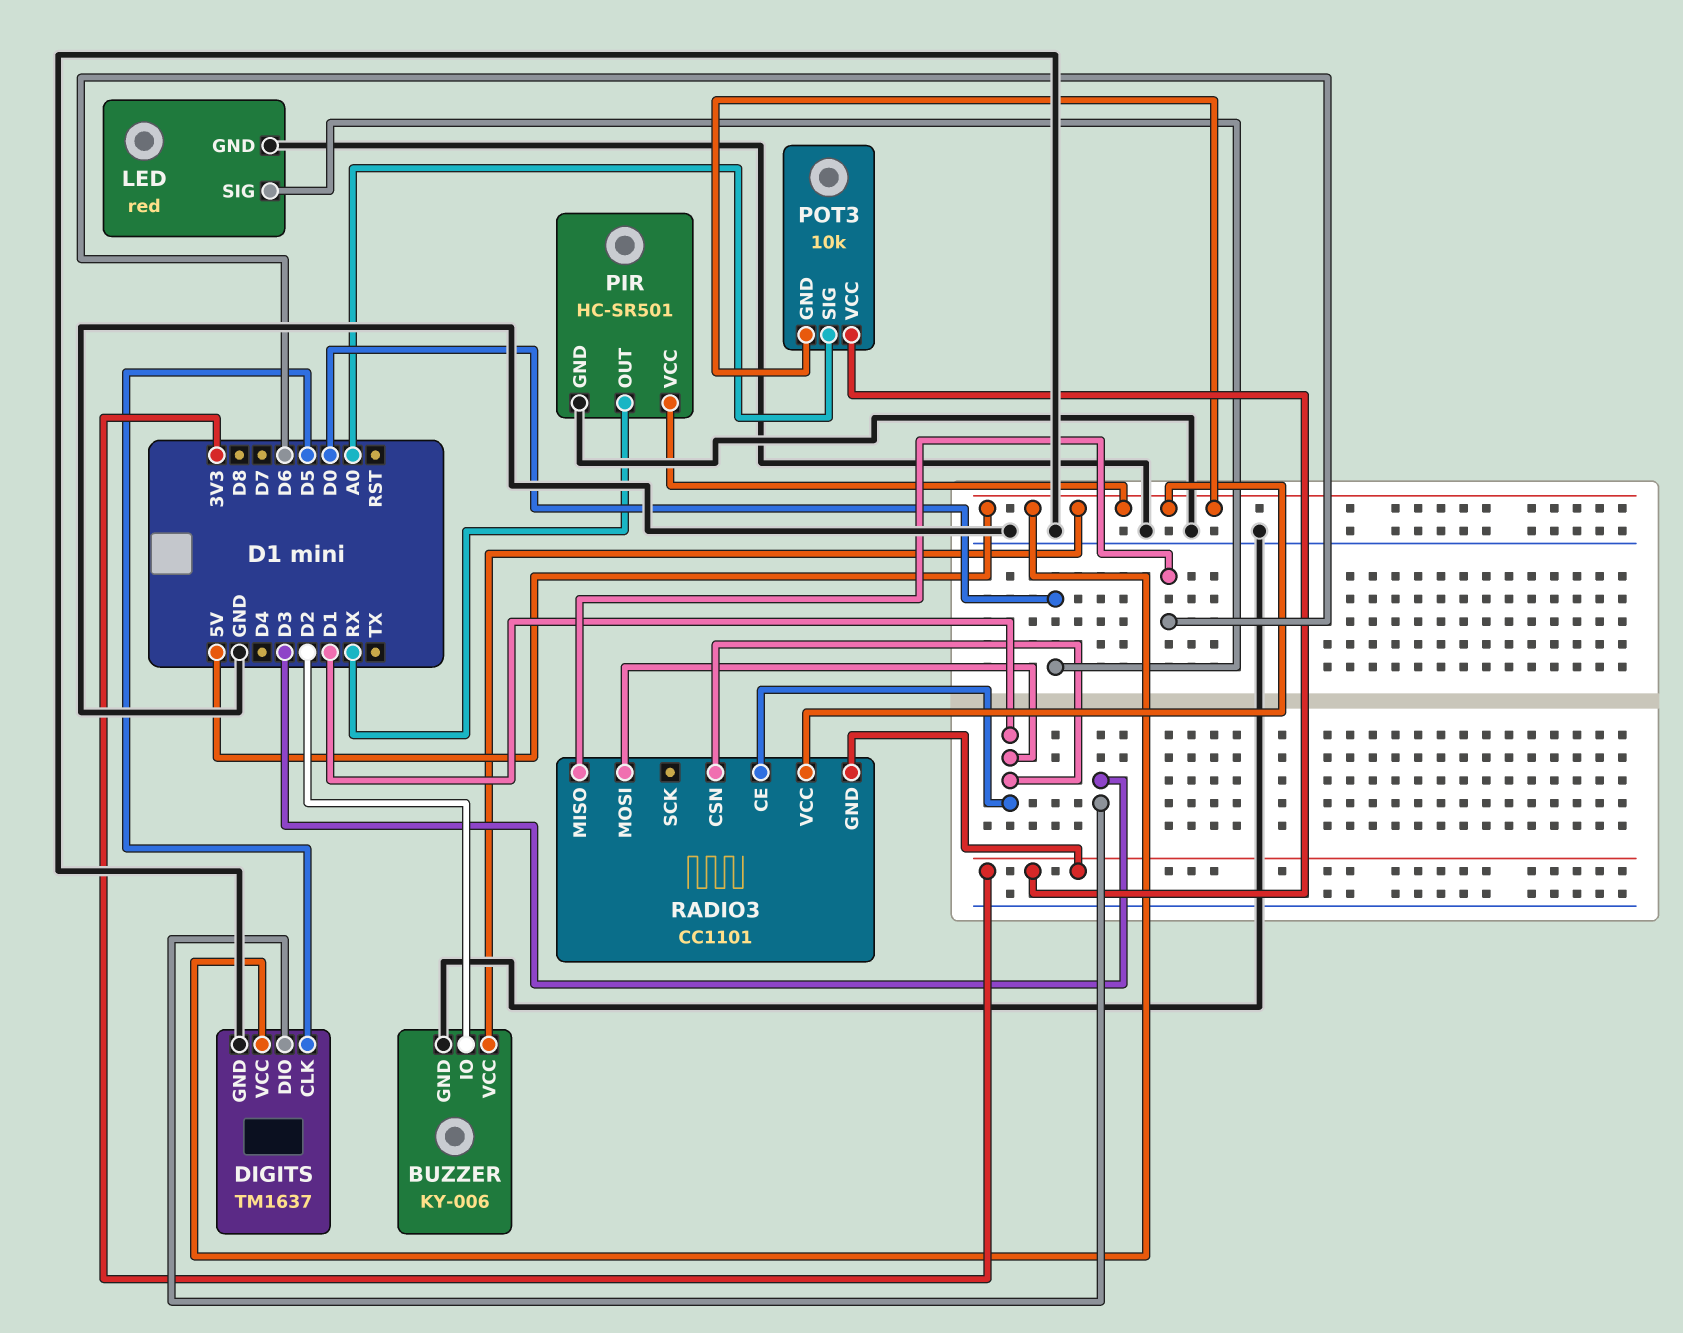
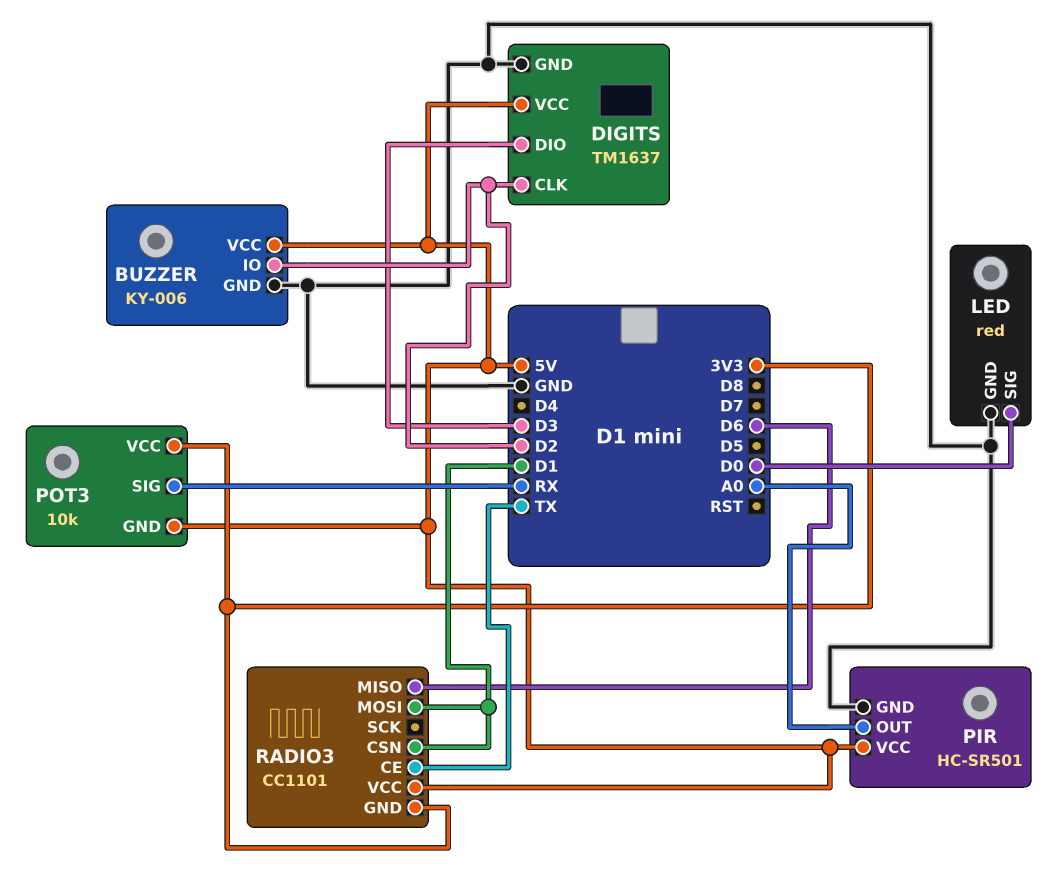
DIGITS pin CLK: D5 -> D2
PIR pin OUT: RX -> A0
POT3 pin SIG: A0 -> RX
RADIO3 pin CE: D1 -> TX

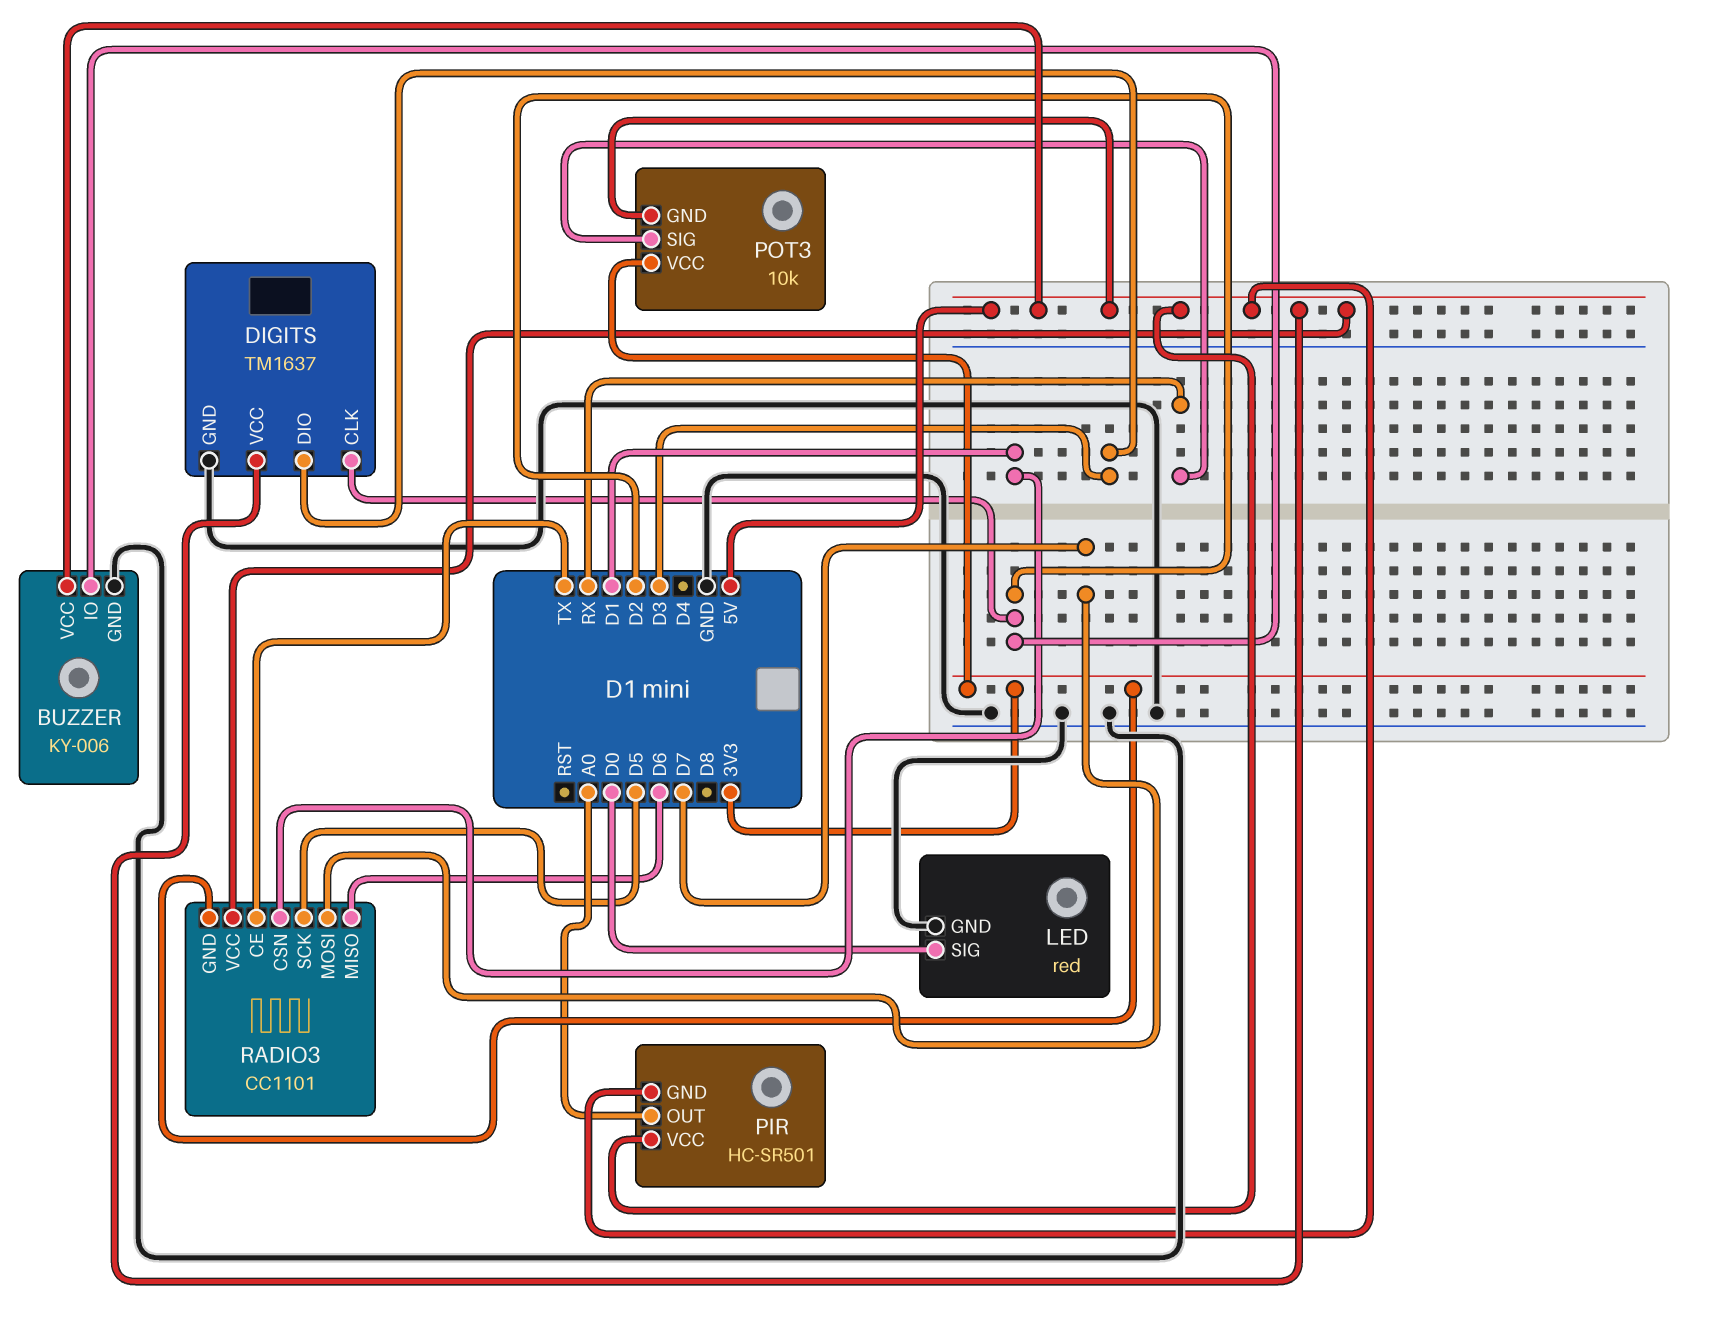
PIR pin GND: GND -> 5V
RADIO3 pin MOSI: D1 -> D7
RADIO3 pin SCK: none -> D5

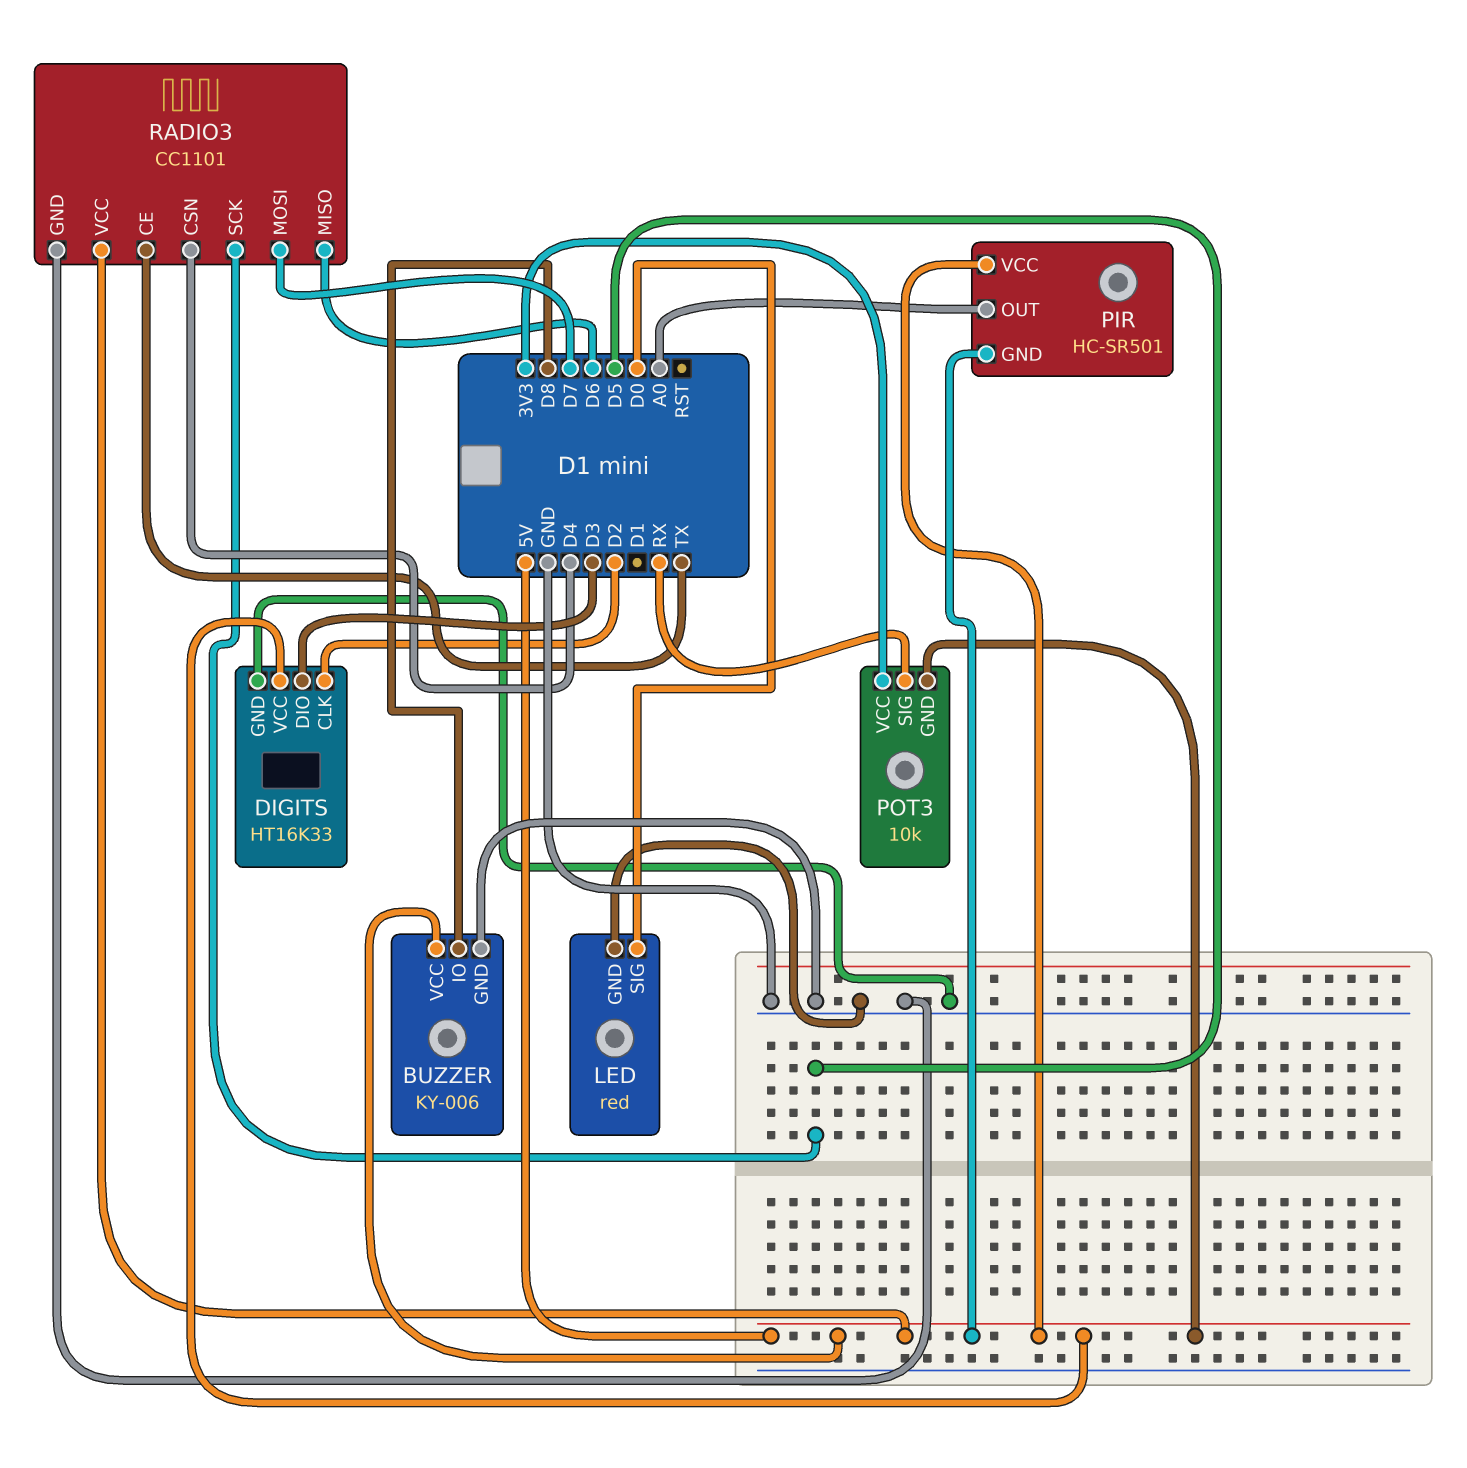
BUZZER pin IO: D2 -> D8
DIGITS: TM1637 -> HT16K33
RADIO3 pin CSN: D1 -> D4
RADIO3 pin GND: 3V3 -> GND

